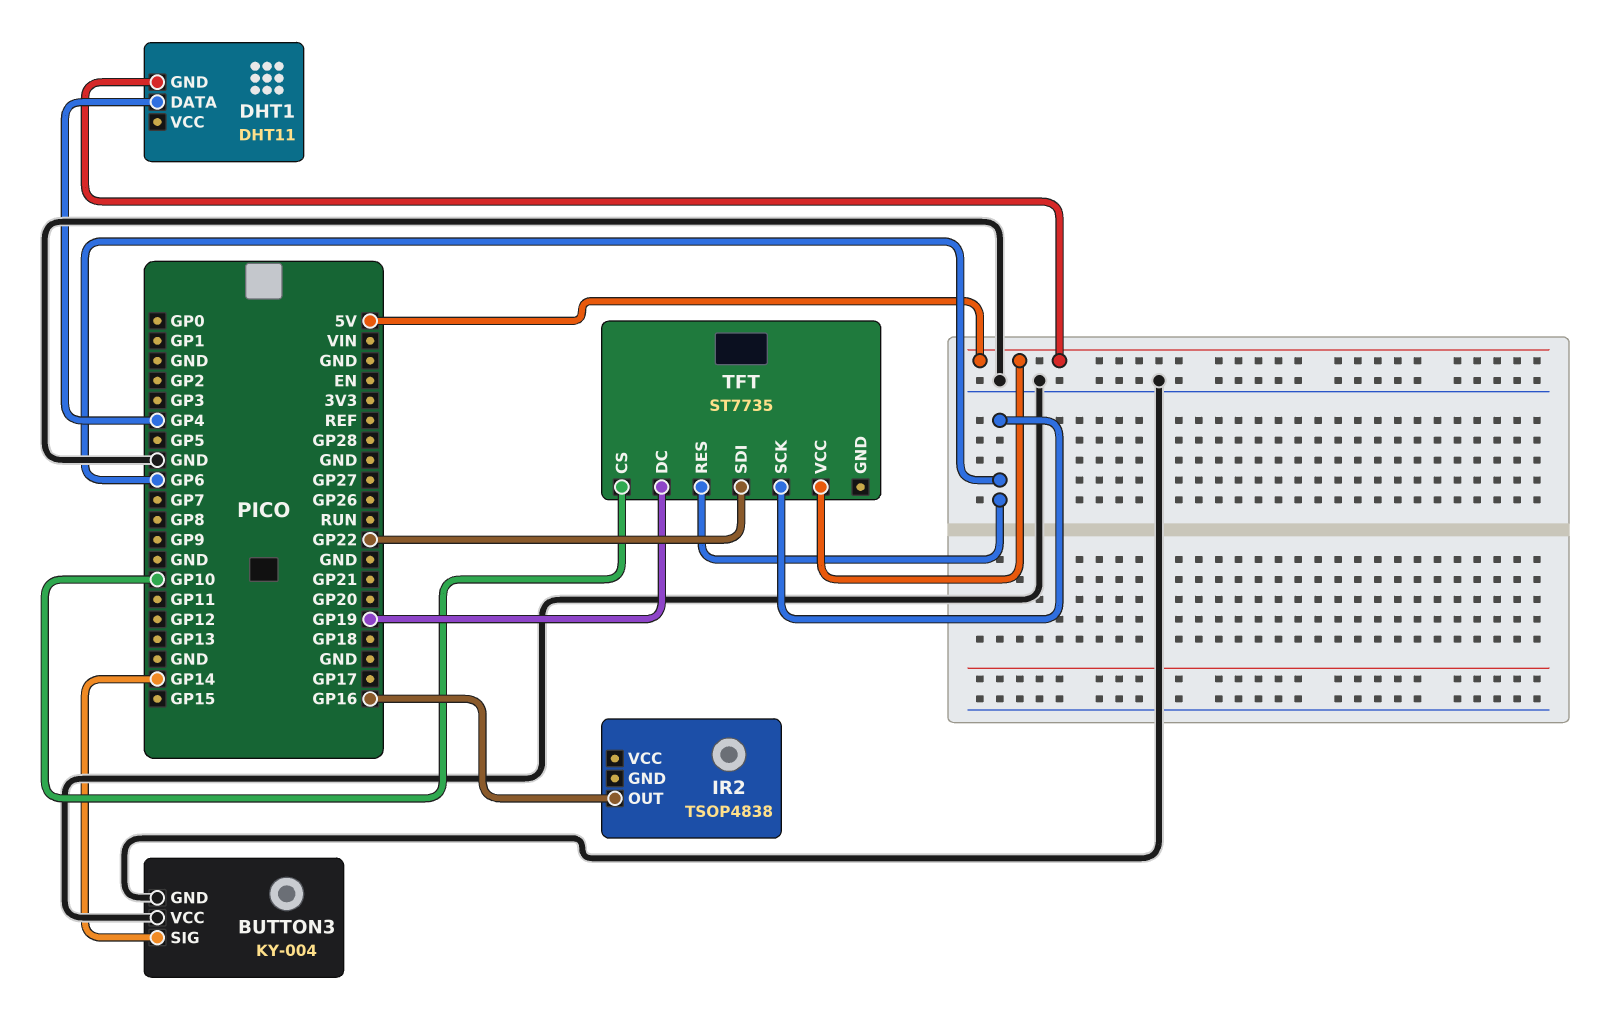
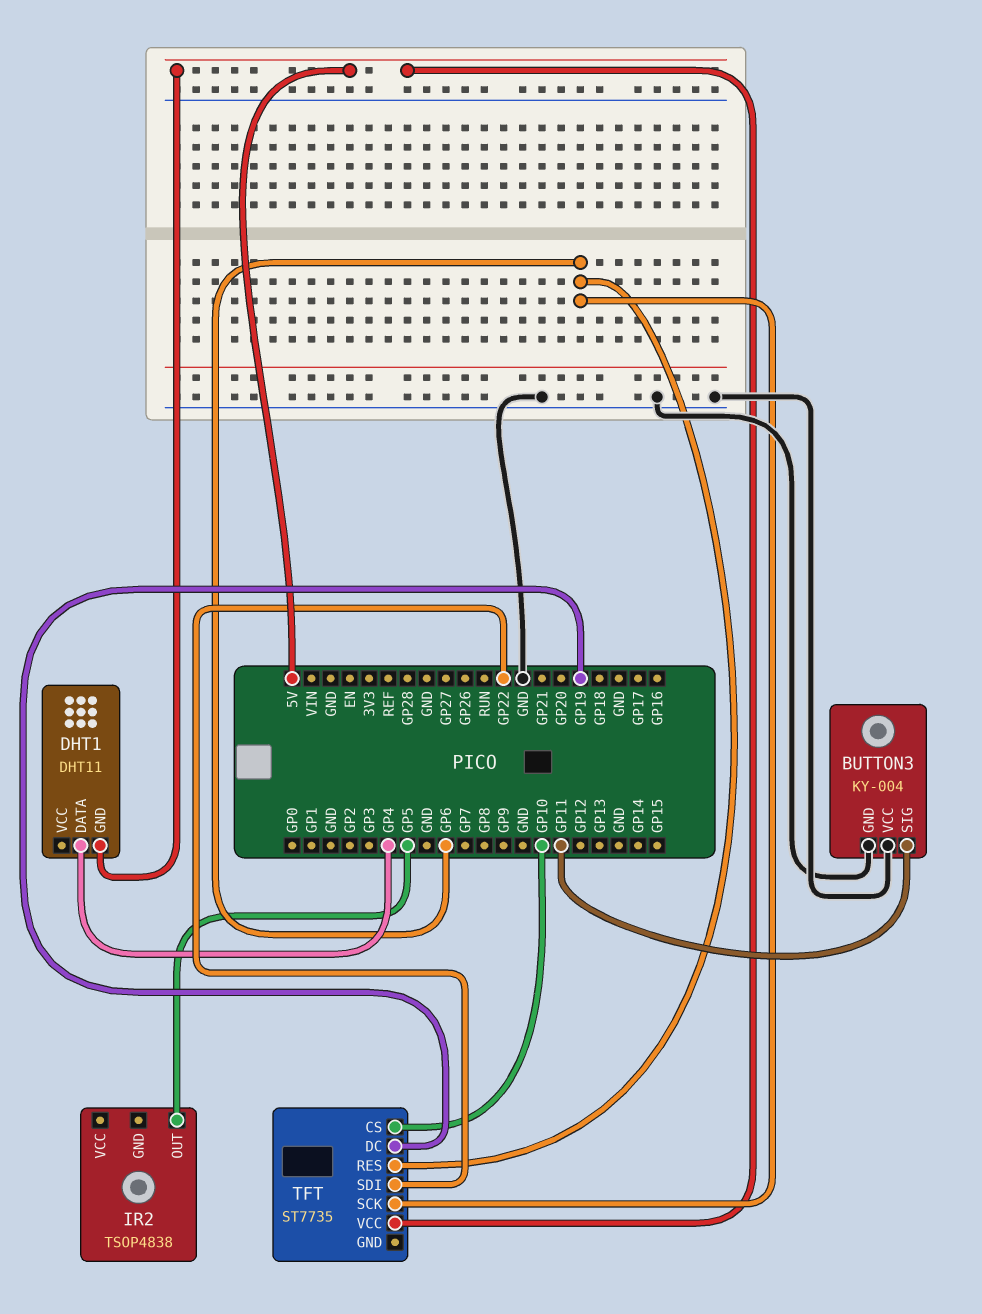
BUTTON3 pin SIG: GP14 -> GP11
IR2 pin OUT: GP16 -> GP5

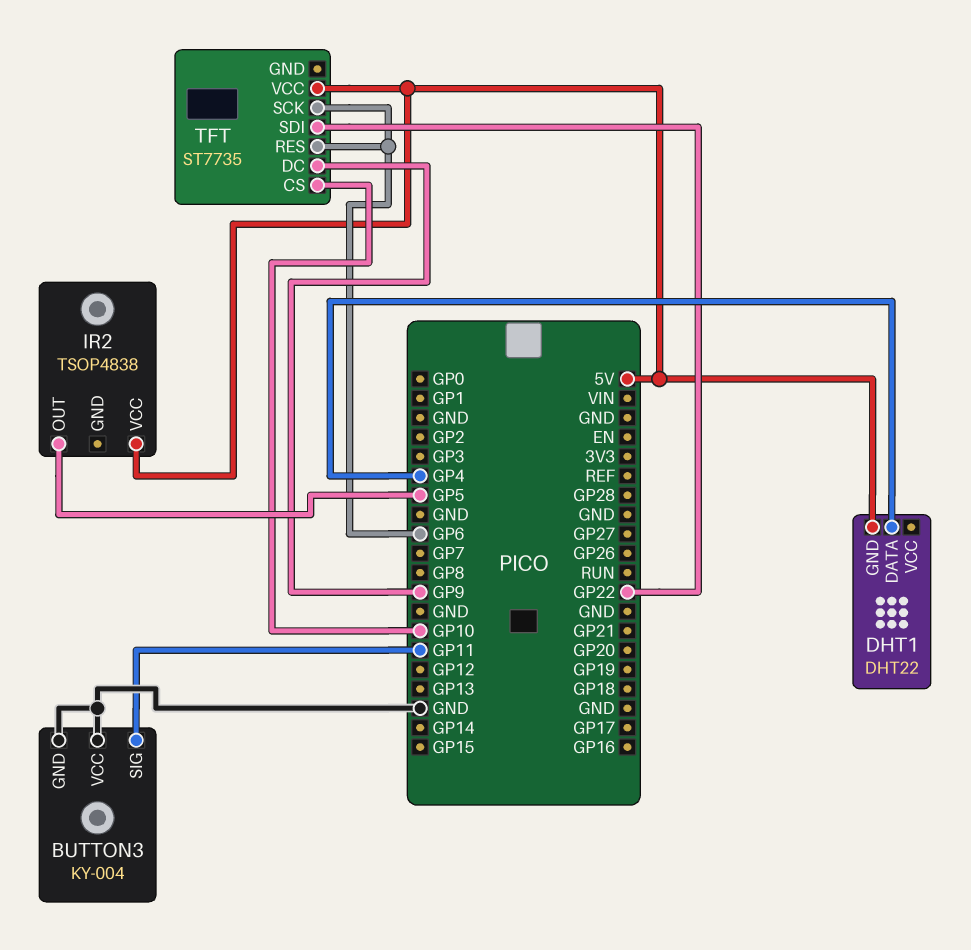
DHT1: DHT11 -> DHT22
IR2 pin VCC: none -> 5V
TFT pin DC: GP19 -> GP9

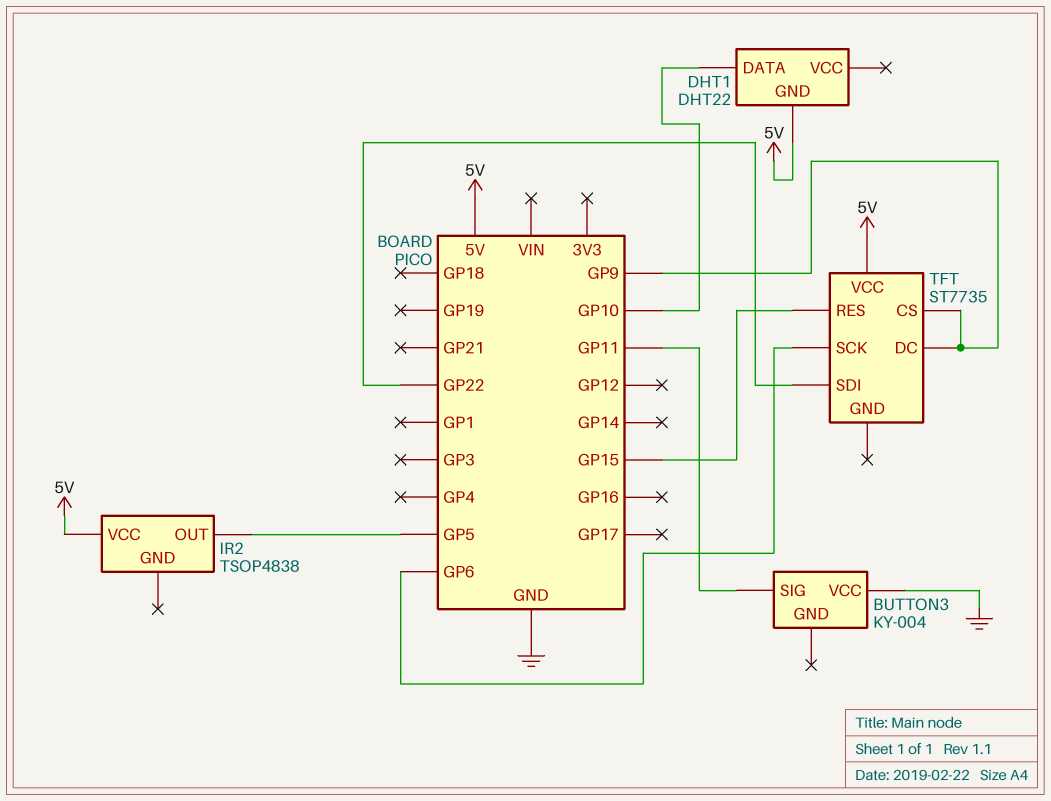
BUTTON3 pin GND: GND -> none
DHT1 pin DATA: GP4 -> GP10
TFT pin CS: GP10 -> GP9
TFT pin RES: GP6 -> GP15

